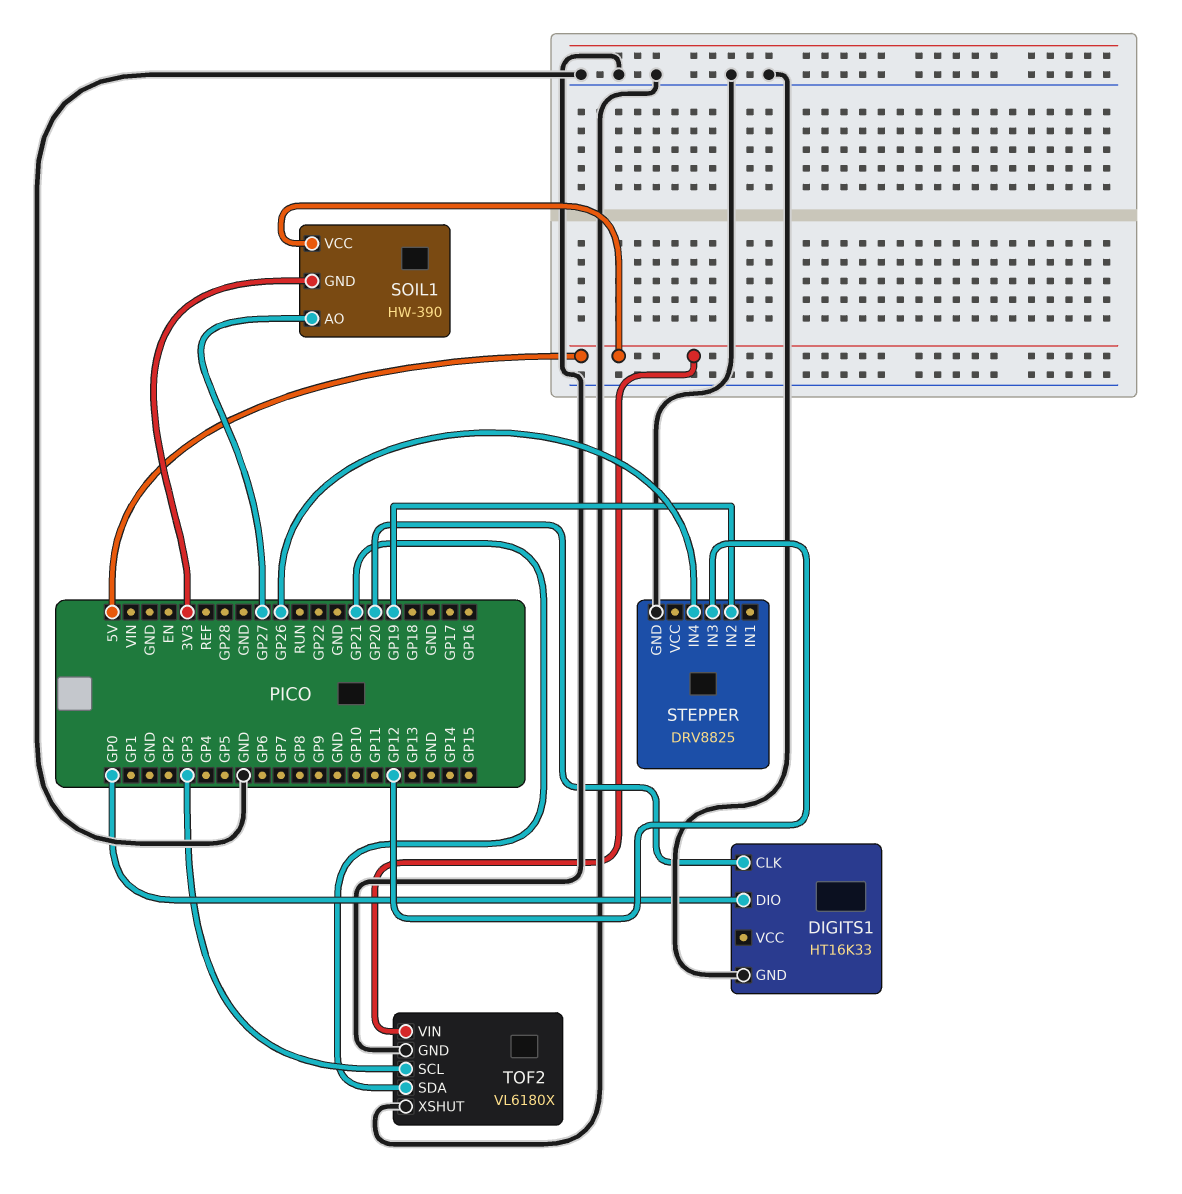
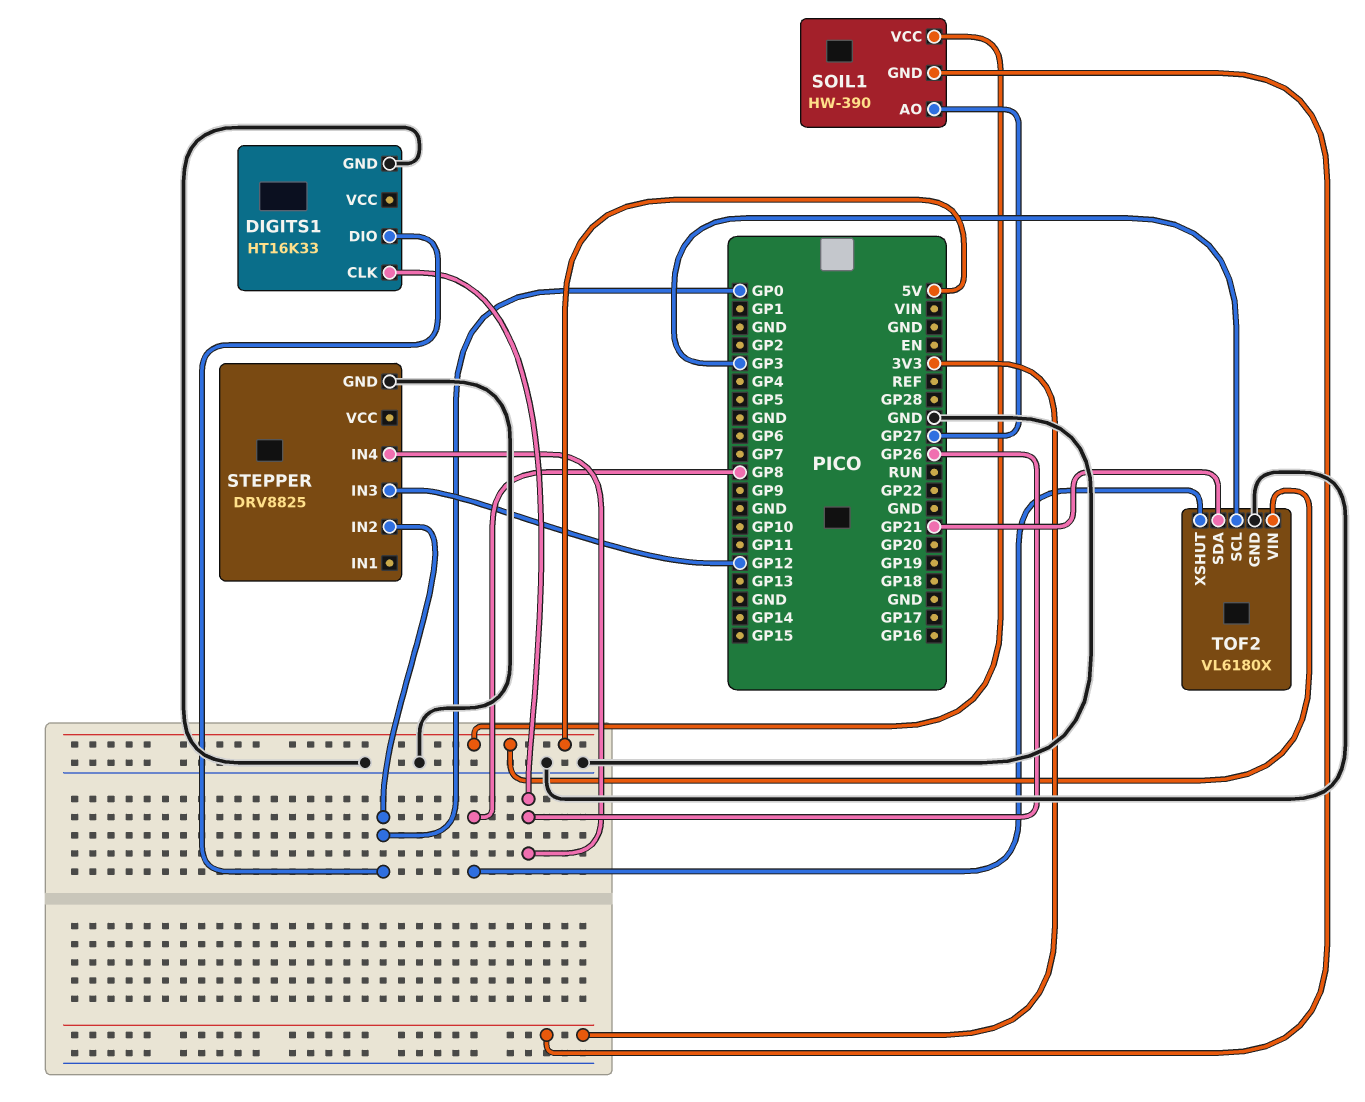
DIGITS1 pin CLK: GP20 -> GP26
STEPPER pin IN2: GP19 -> GP0
TOF2 pin XSHUT: GND -> GP8

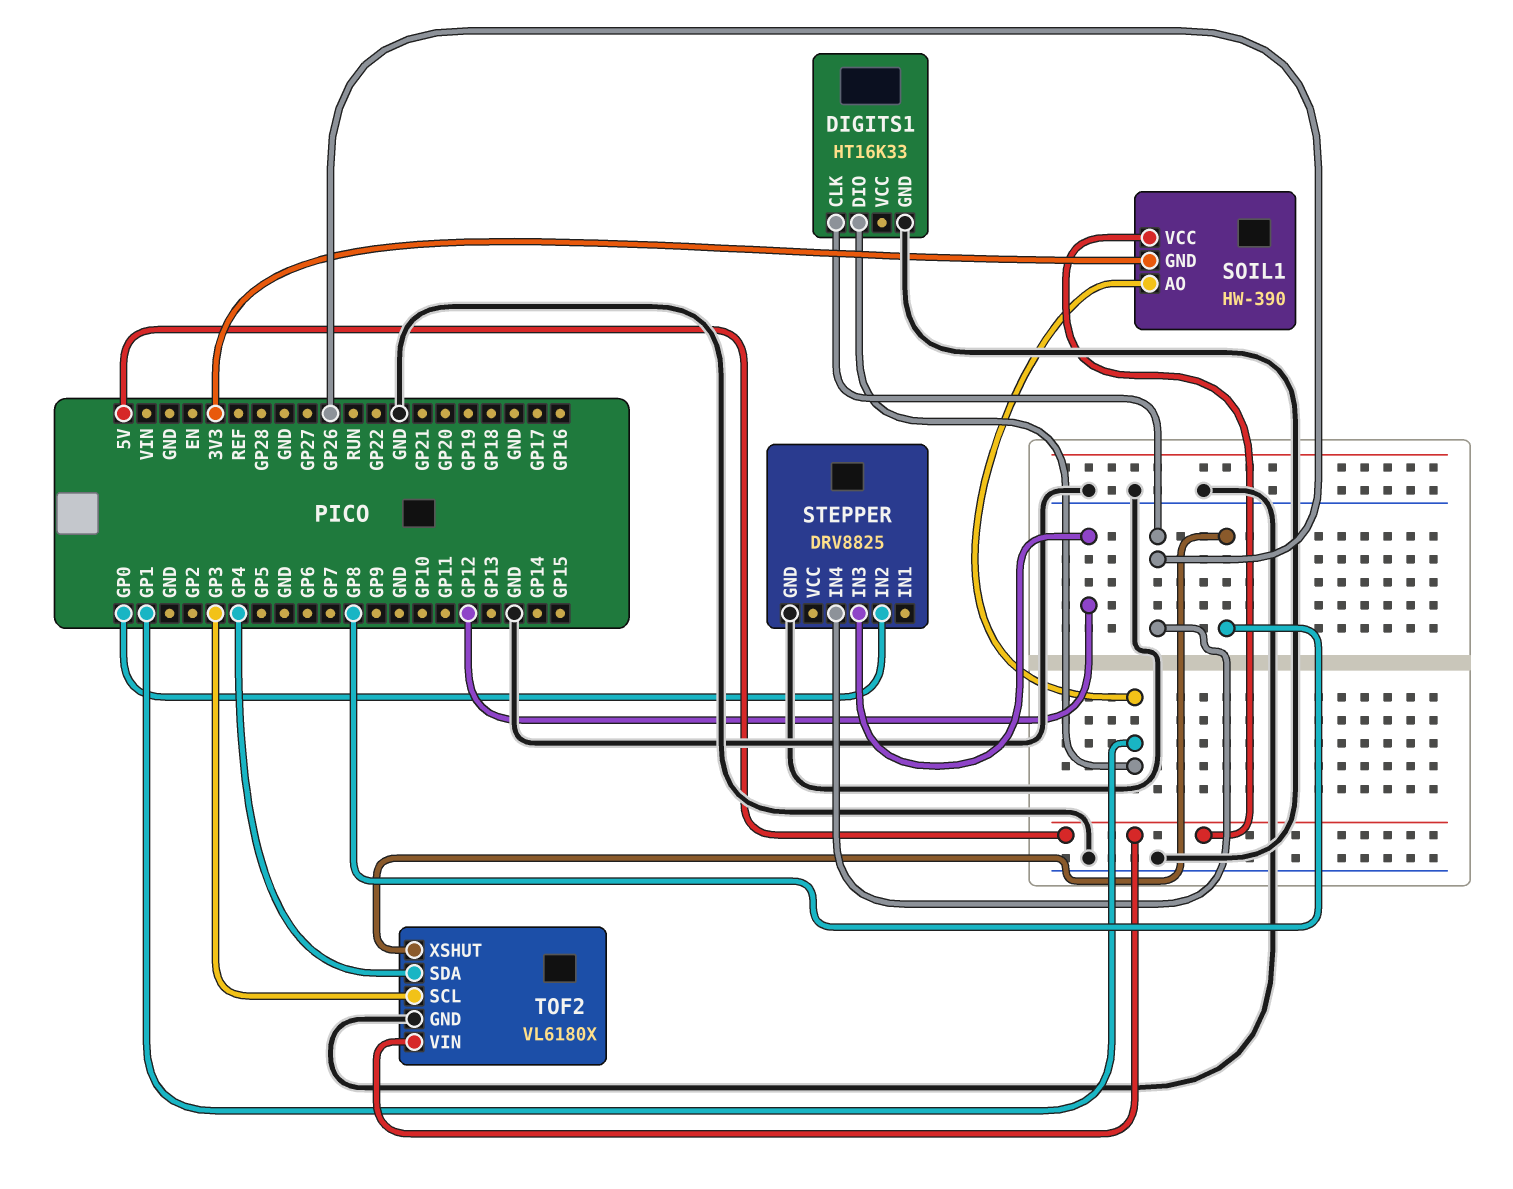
DIGITS1 pin DIO: GP0 -> GP1
SOIL1 pin AO: GP27 -> GP1
TOF2 pin SDA: GP21 -> GP4

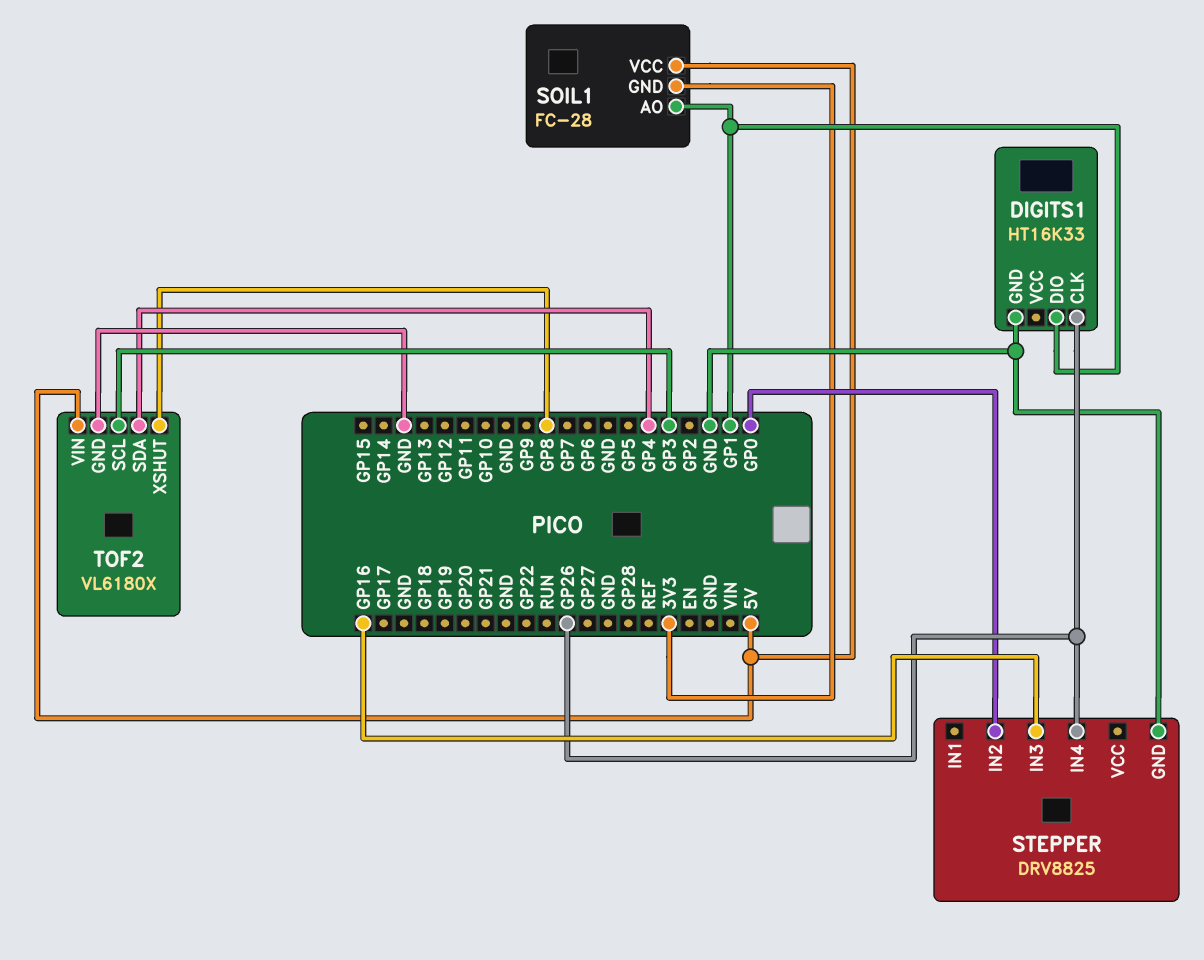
SOIL1: HW-390 -> FC-28
STEPPER pin IN3: GP12 -> GP16

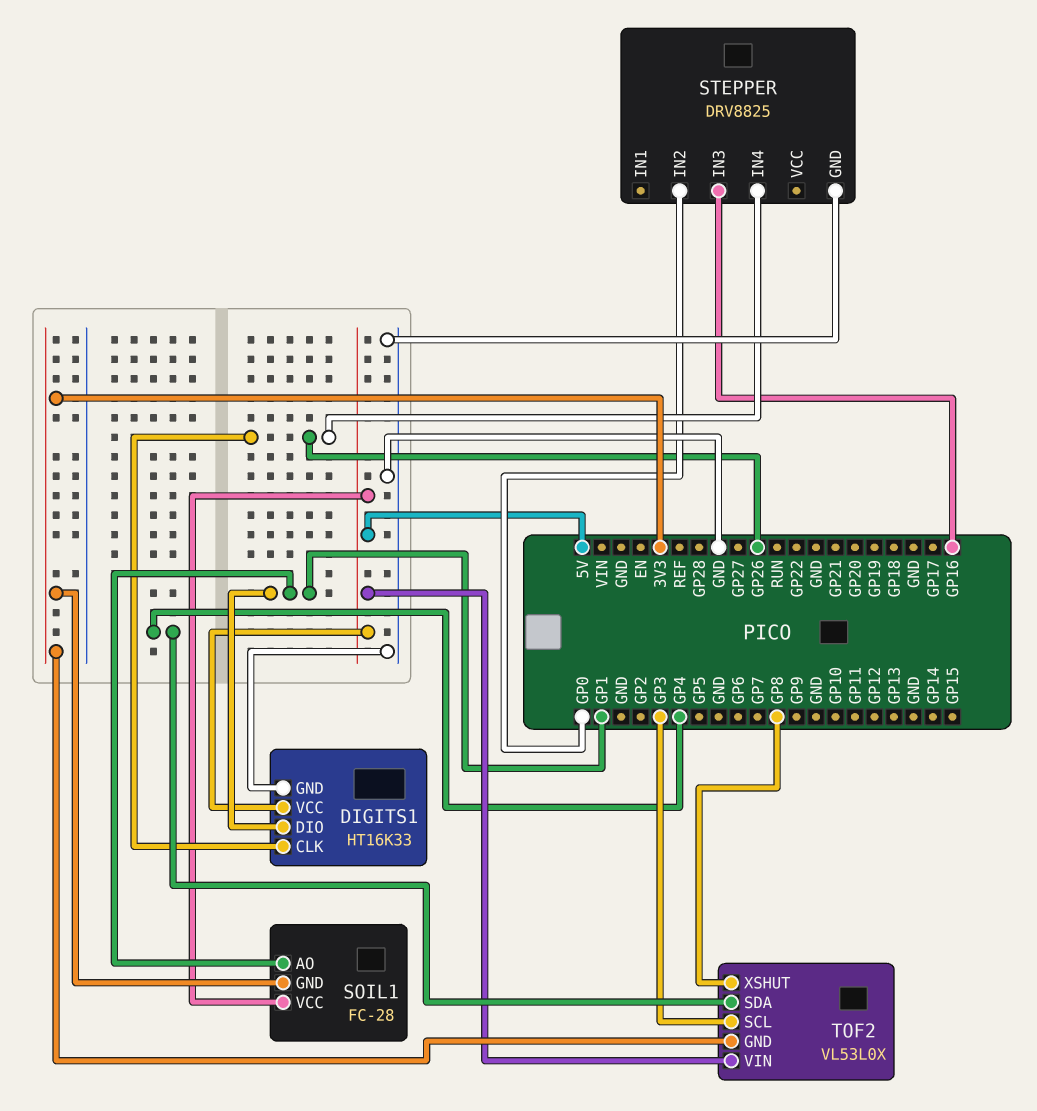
DIGITS1 pin VCC: none -> 5V
TOF2: VL6180X -> VL53L0X
TOF2 pin GND: GND -> 3V3

